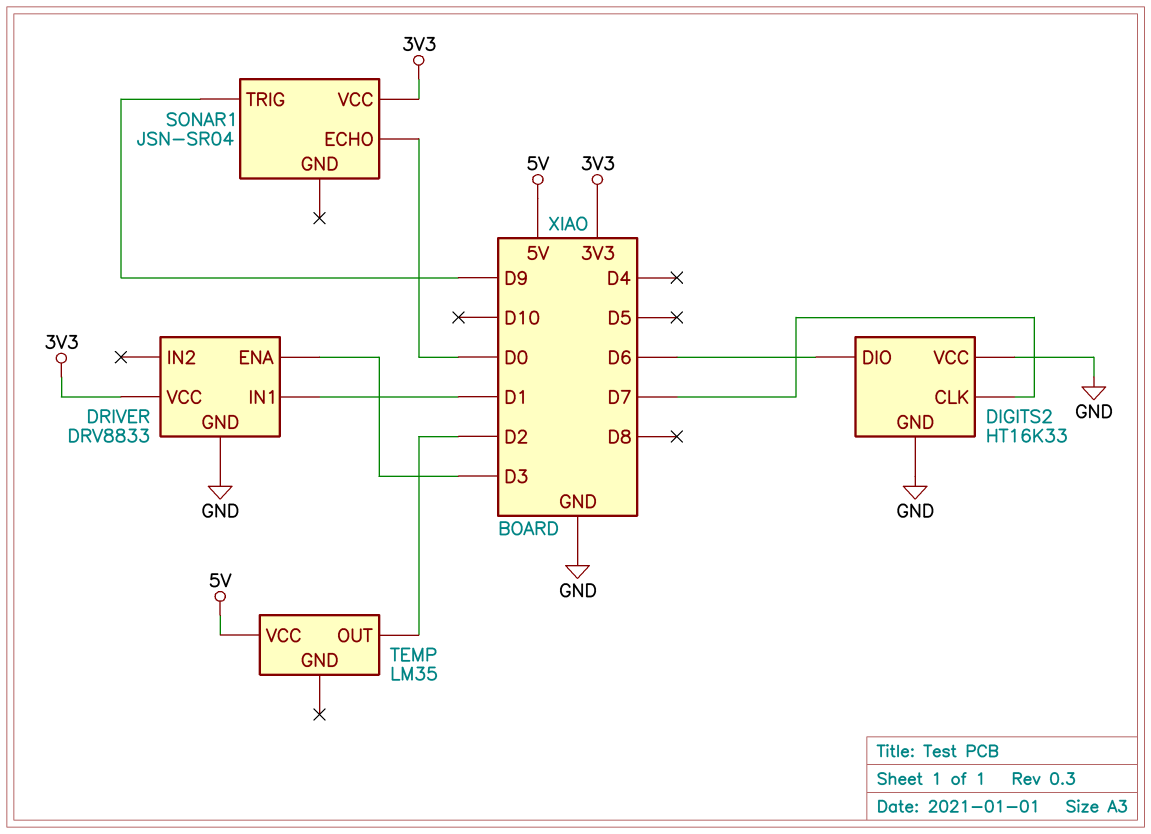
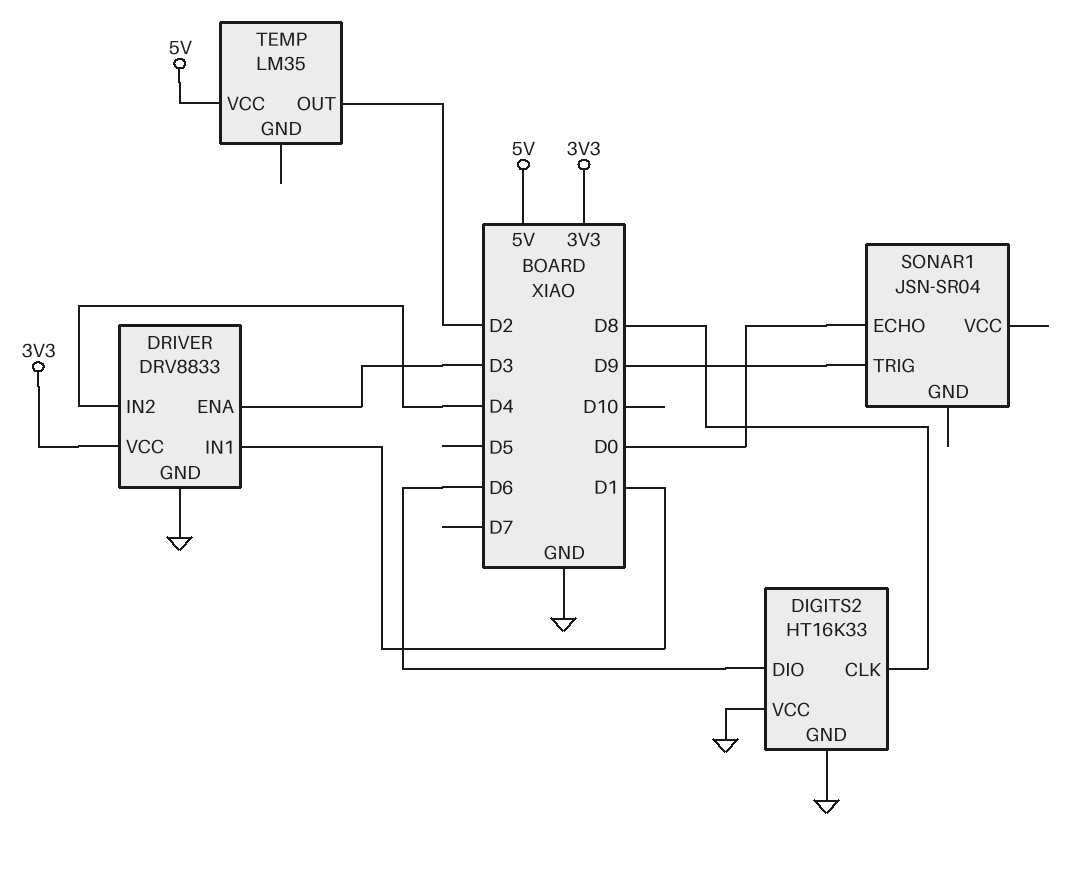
DIGITS2 pin CLK: D7 -> D8
DRIVER pin IN2: none -> D4
SONAR1 pin VCC: 3V3 -> none

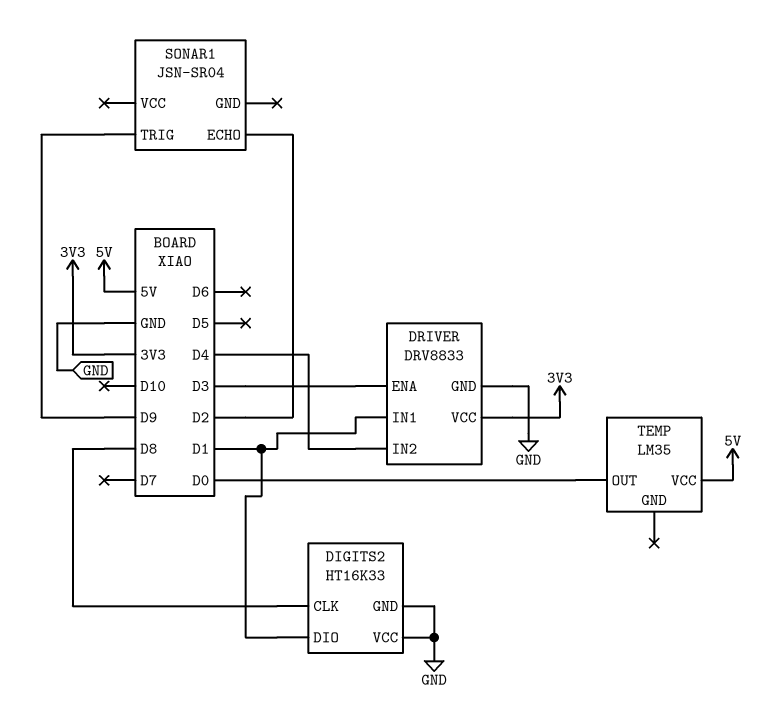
DIGITS2 pin DIO: D6 -> D1
SONAR1 pin ECHO: D0 -> D2
TEMP pin OUT: D2 -> D0

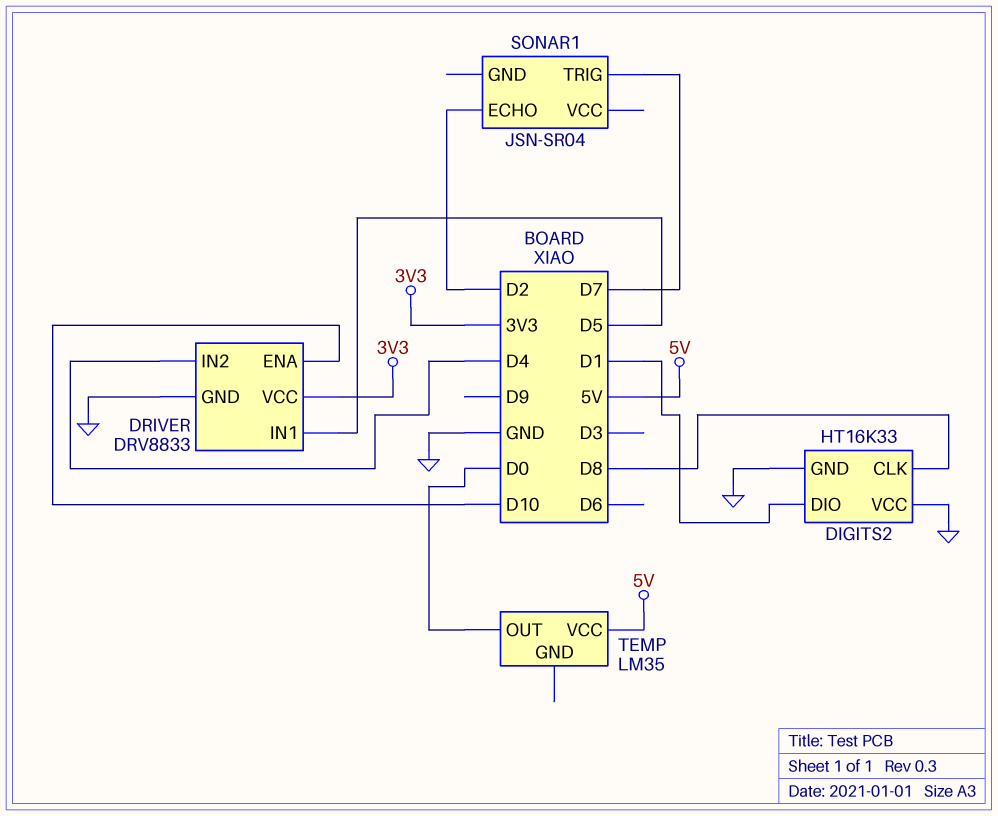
DRIVER pin ENA: D3 -> D10
DRIVER pin IN1: D1 -> D5
SONAR1 pin TRIG: D9 -> D7

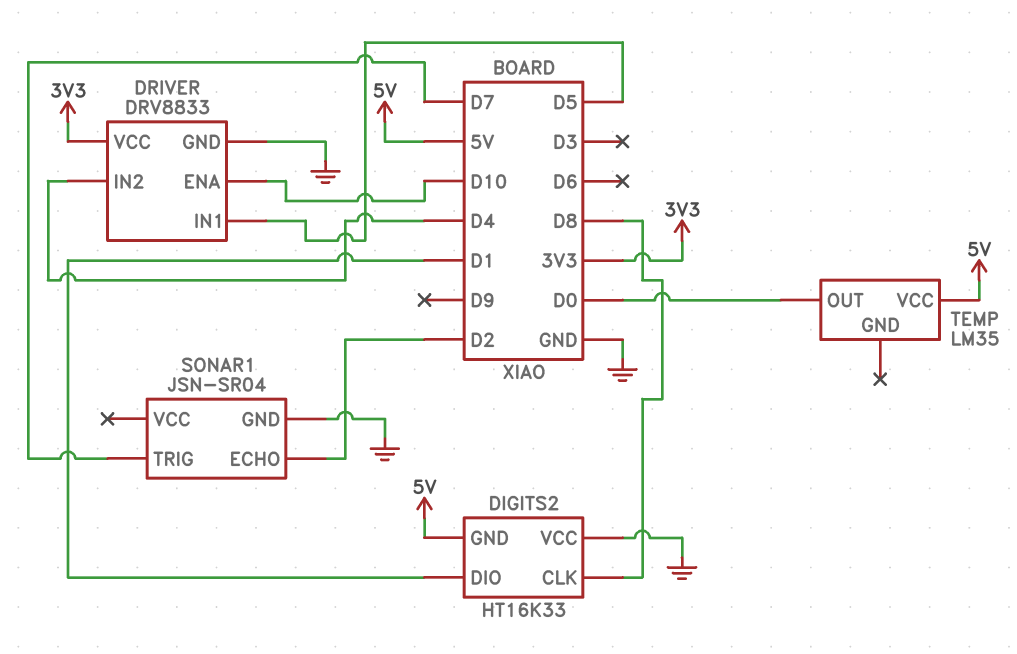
DIGITS2 pin GND: GND -> 5V
SONAR1 pin GND: none -> GND

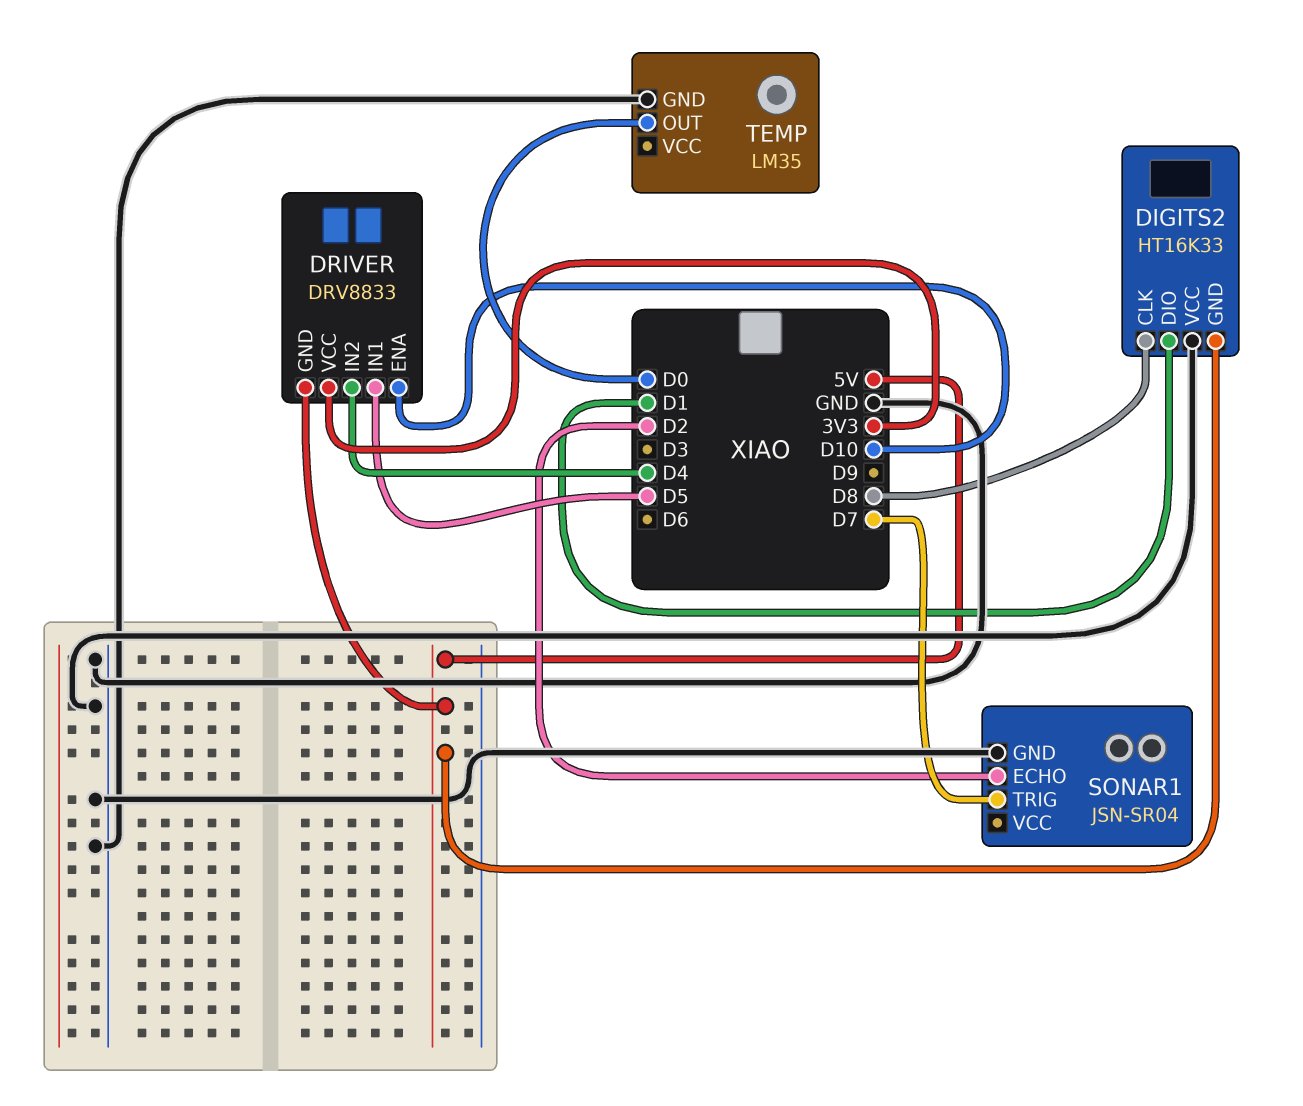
DRIVER pin GND: GND -> 5V
TEMP pin GND: none -> GND
TEMP pin VCC: 5V -> none

